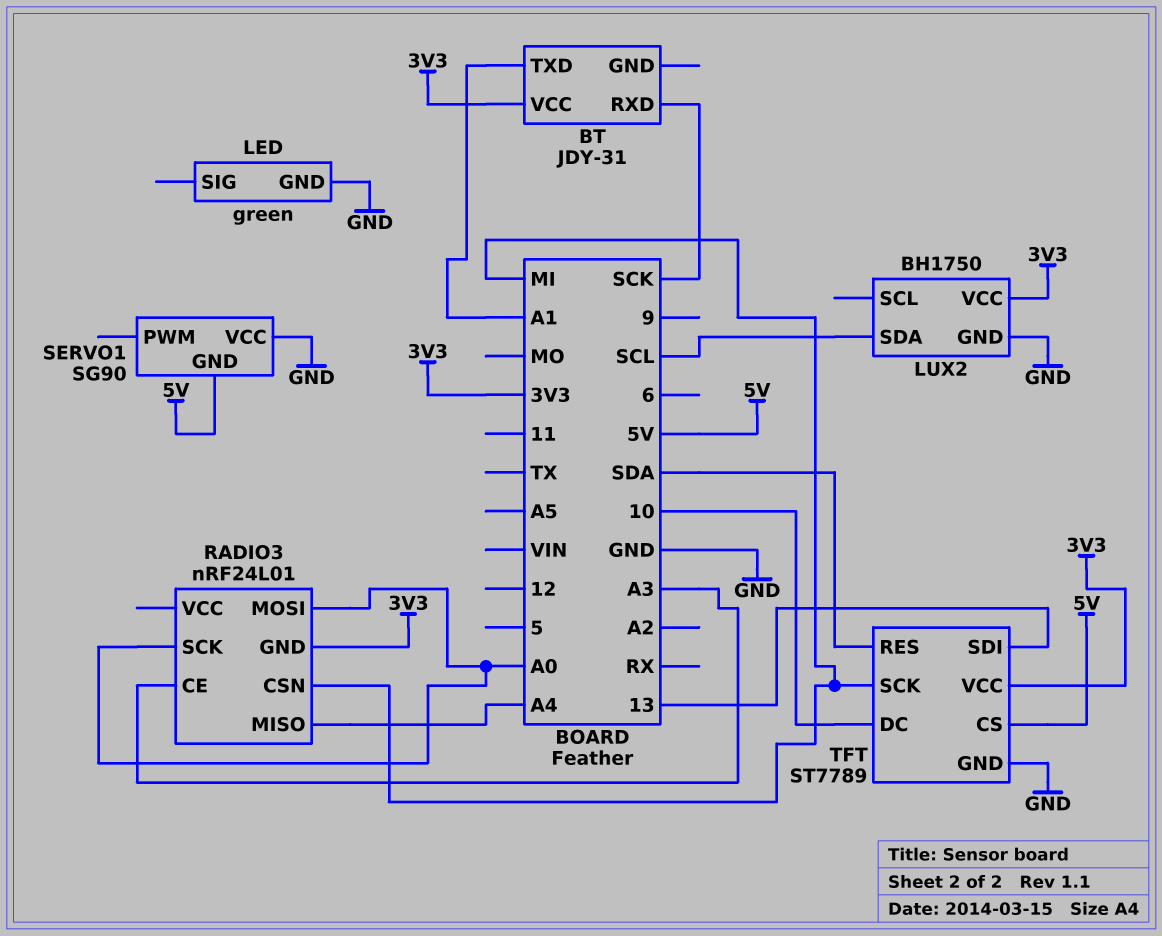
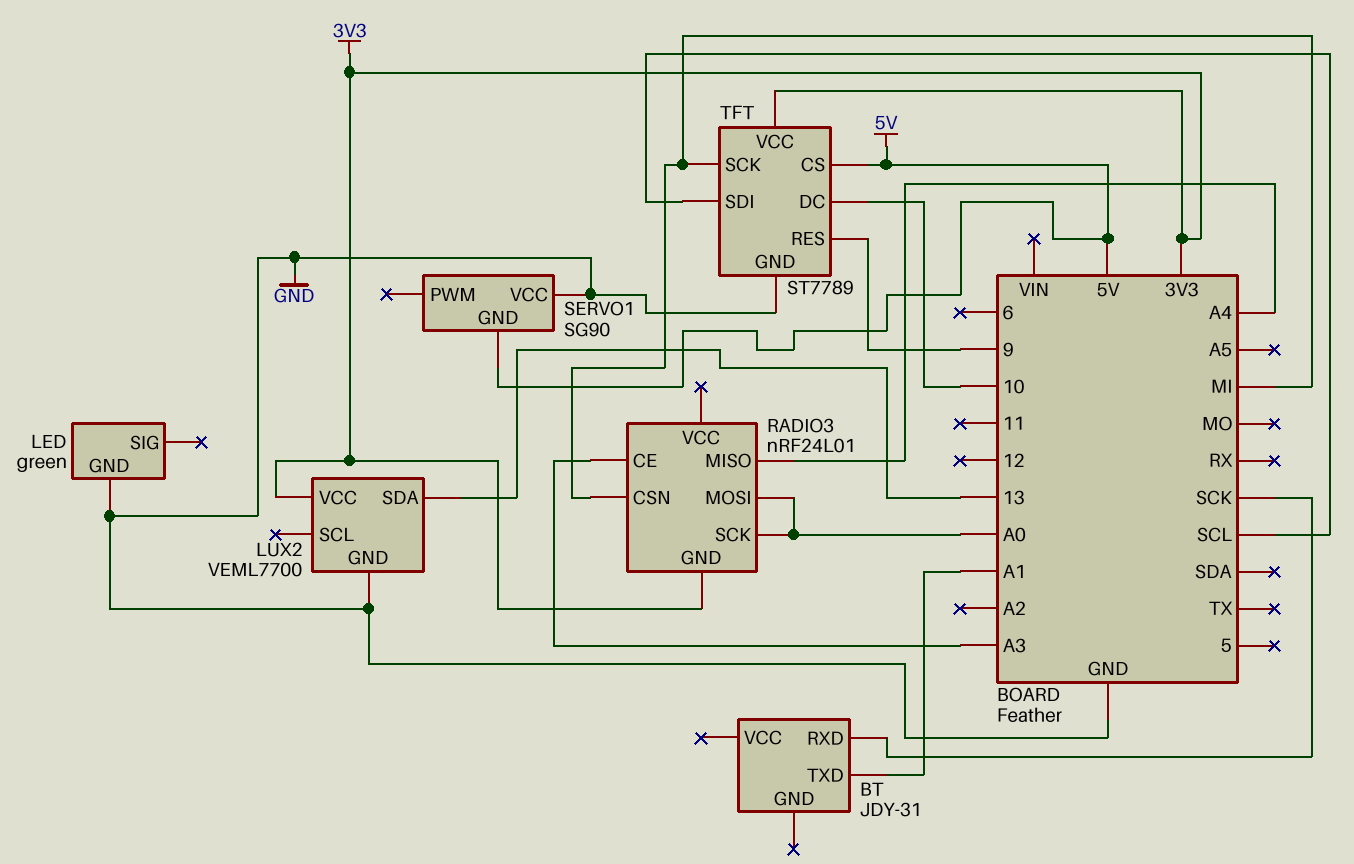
BT pin VCC: 3V3 -> none
LUX2: BH1750 -> VEML7700
LUX2 pin SDA: SCL -> 13
TFT pin RES: SDA -> 9
TFT pin SDI: 13 -> SCL

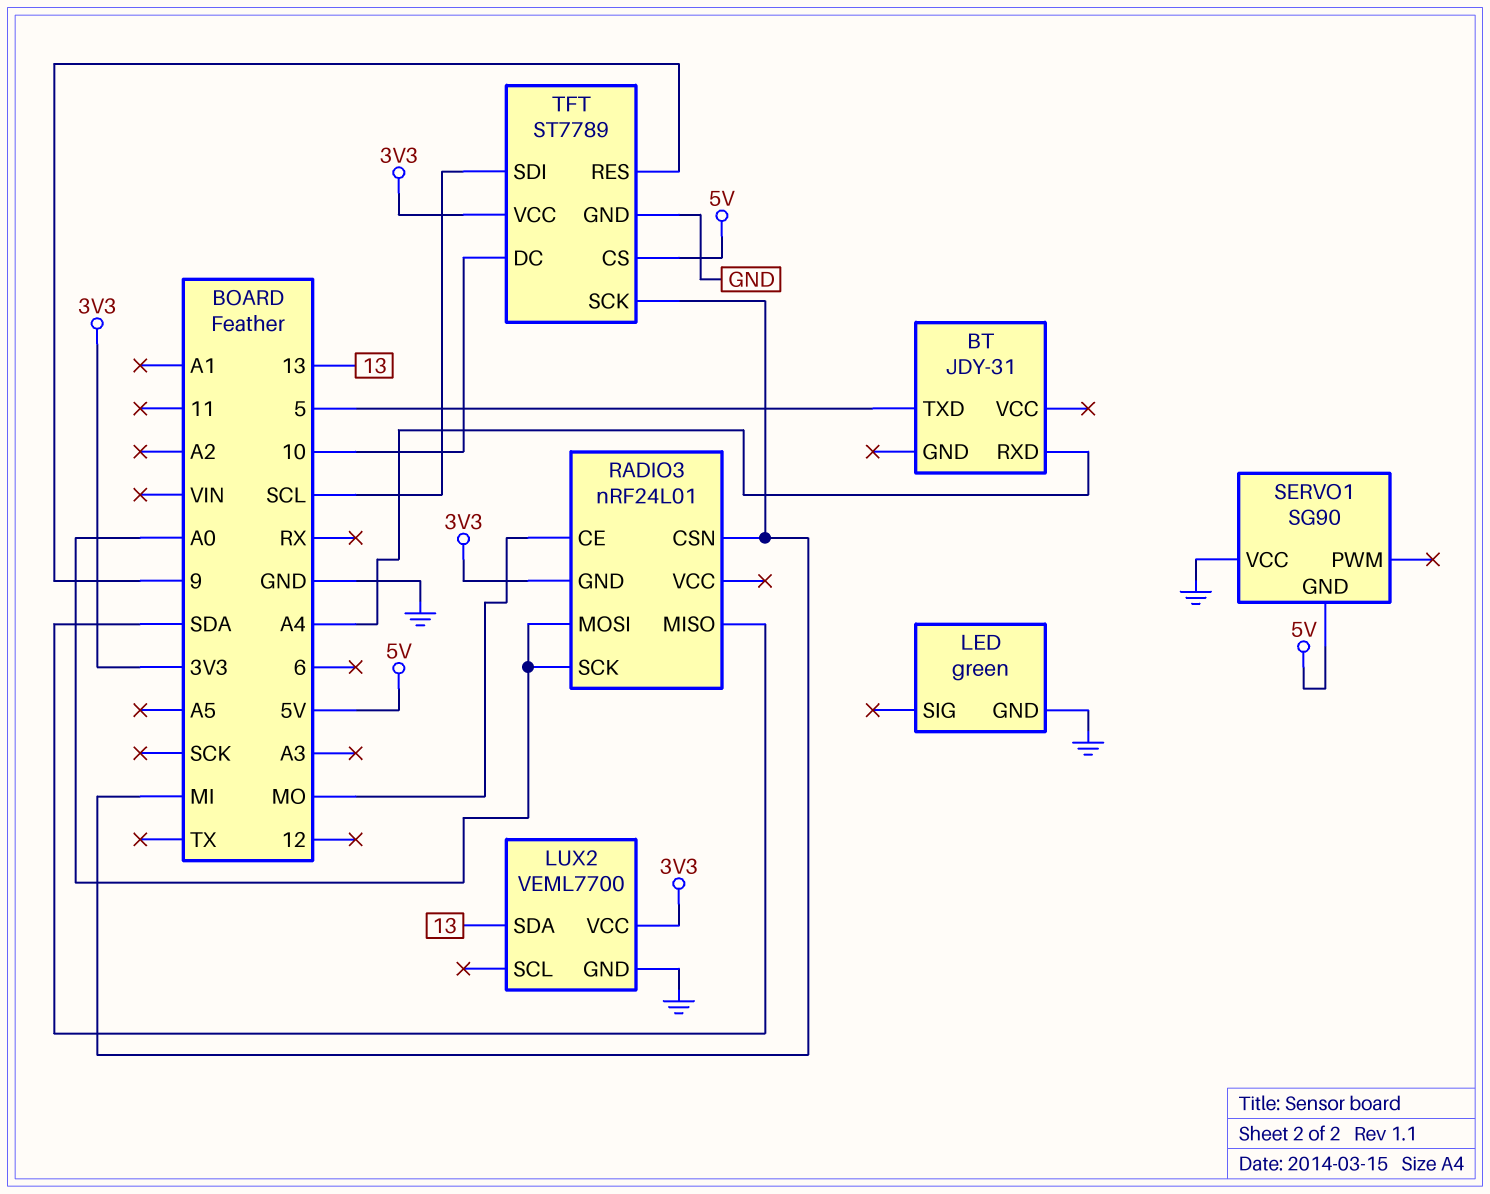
BT pin RXD: SCK -> A4
BT pin TXD: A1 -> 5
RADIO3 pin CE: A3 -> MO
RADIO3 pin MISO: A4 -> SDA

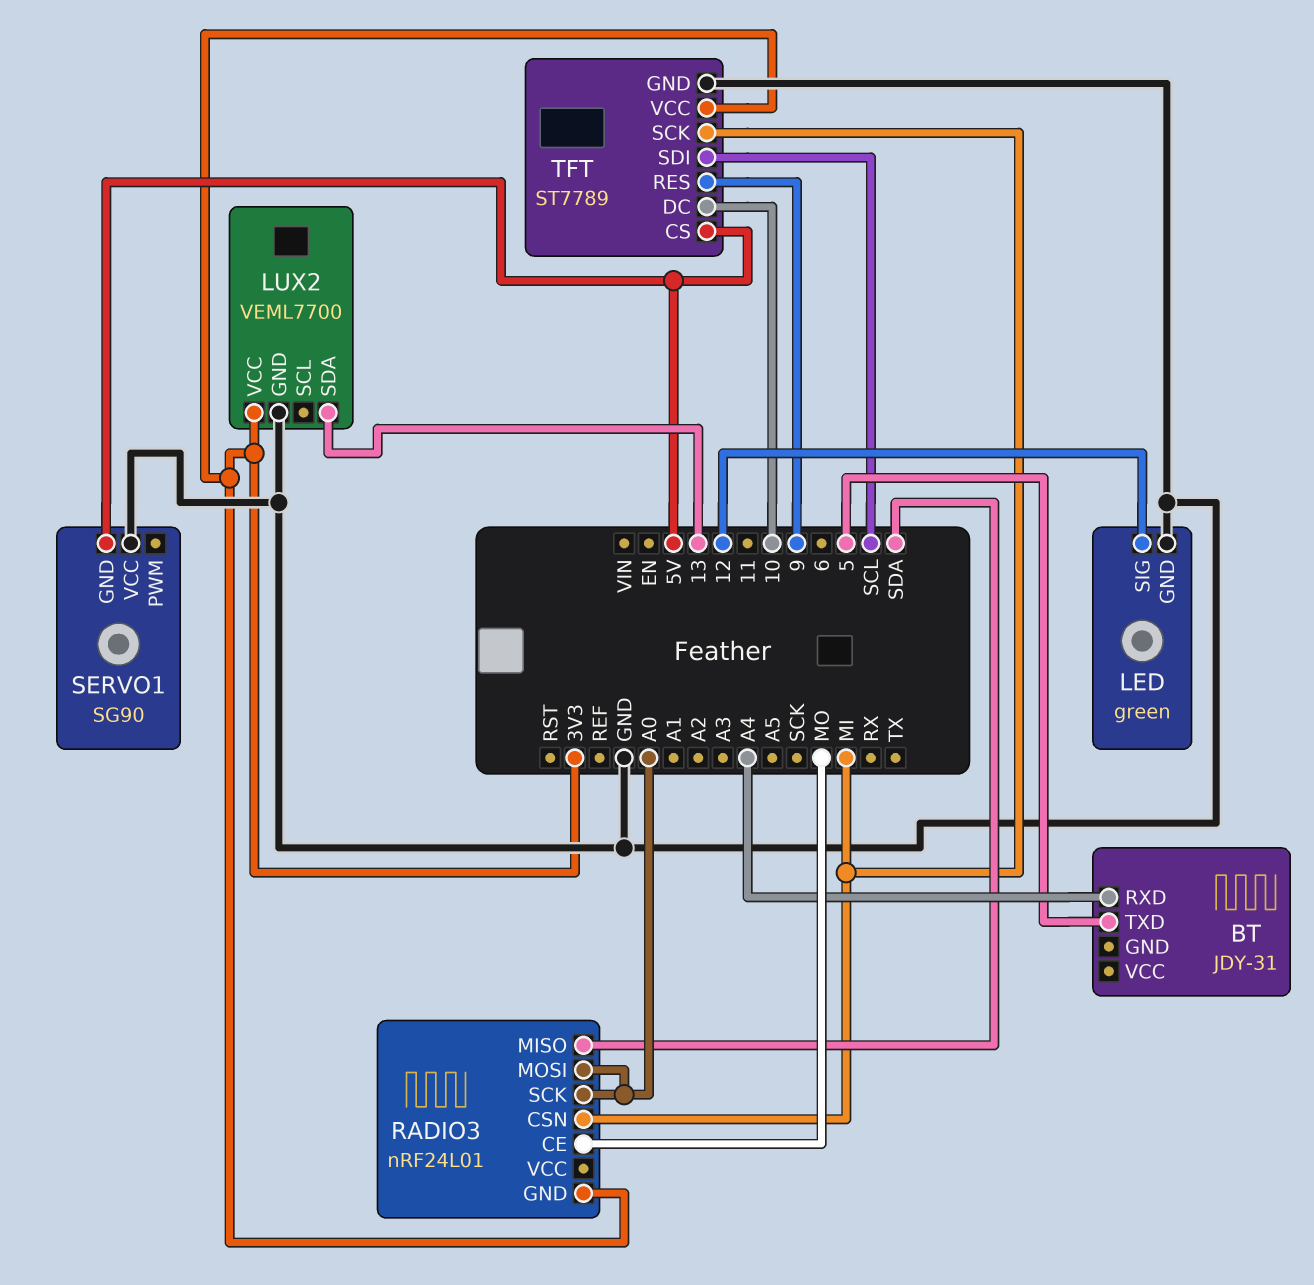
LED pin SIG: none -> 12

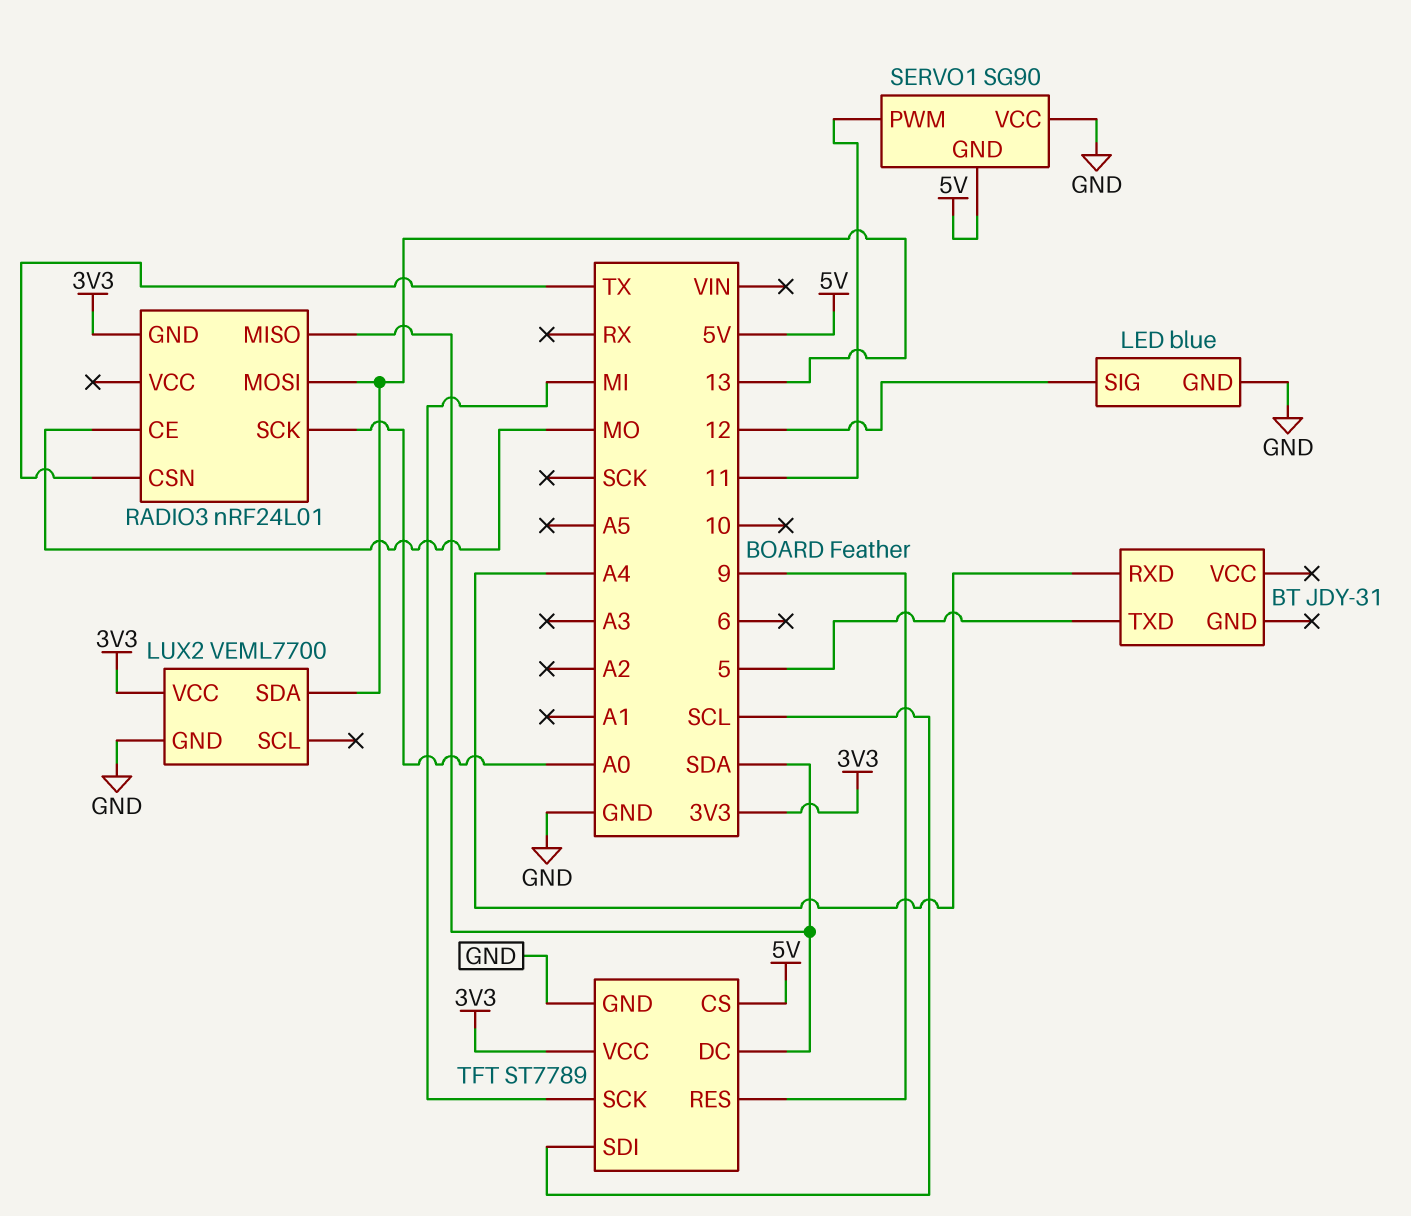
LED: green -> blue
RADIO3 pin CSN: MI -> TX
RADIO3 pin MOSI: A0 -> 13
SERVO1 pin PWM: none -> 11
TFT pin DC: 10 -> SDA

